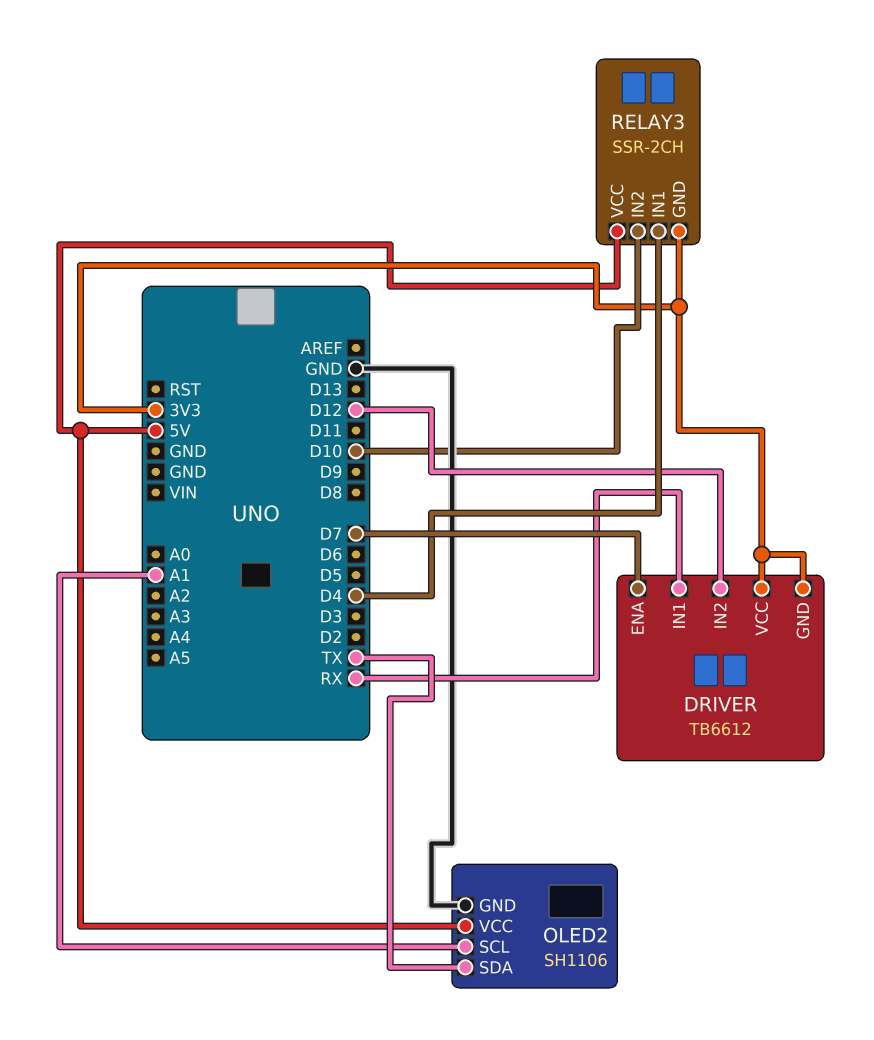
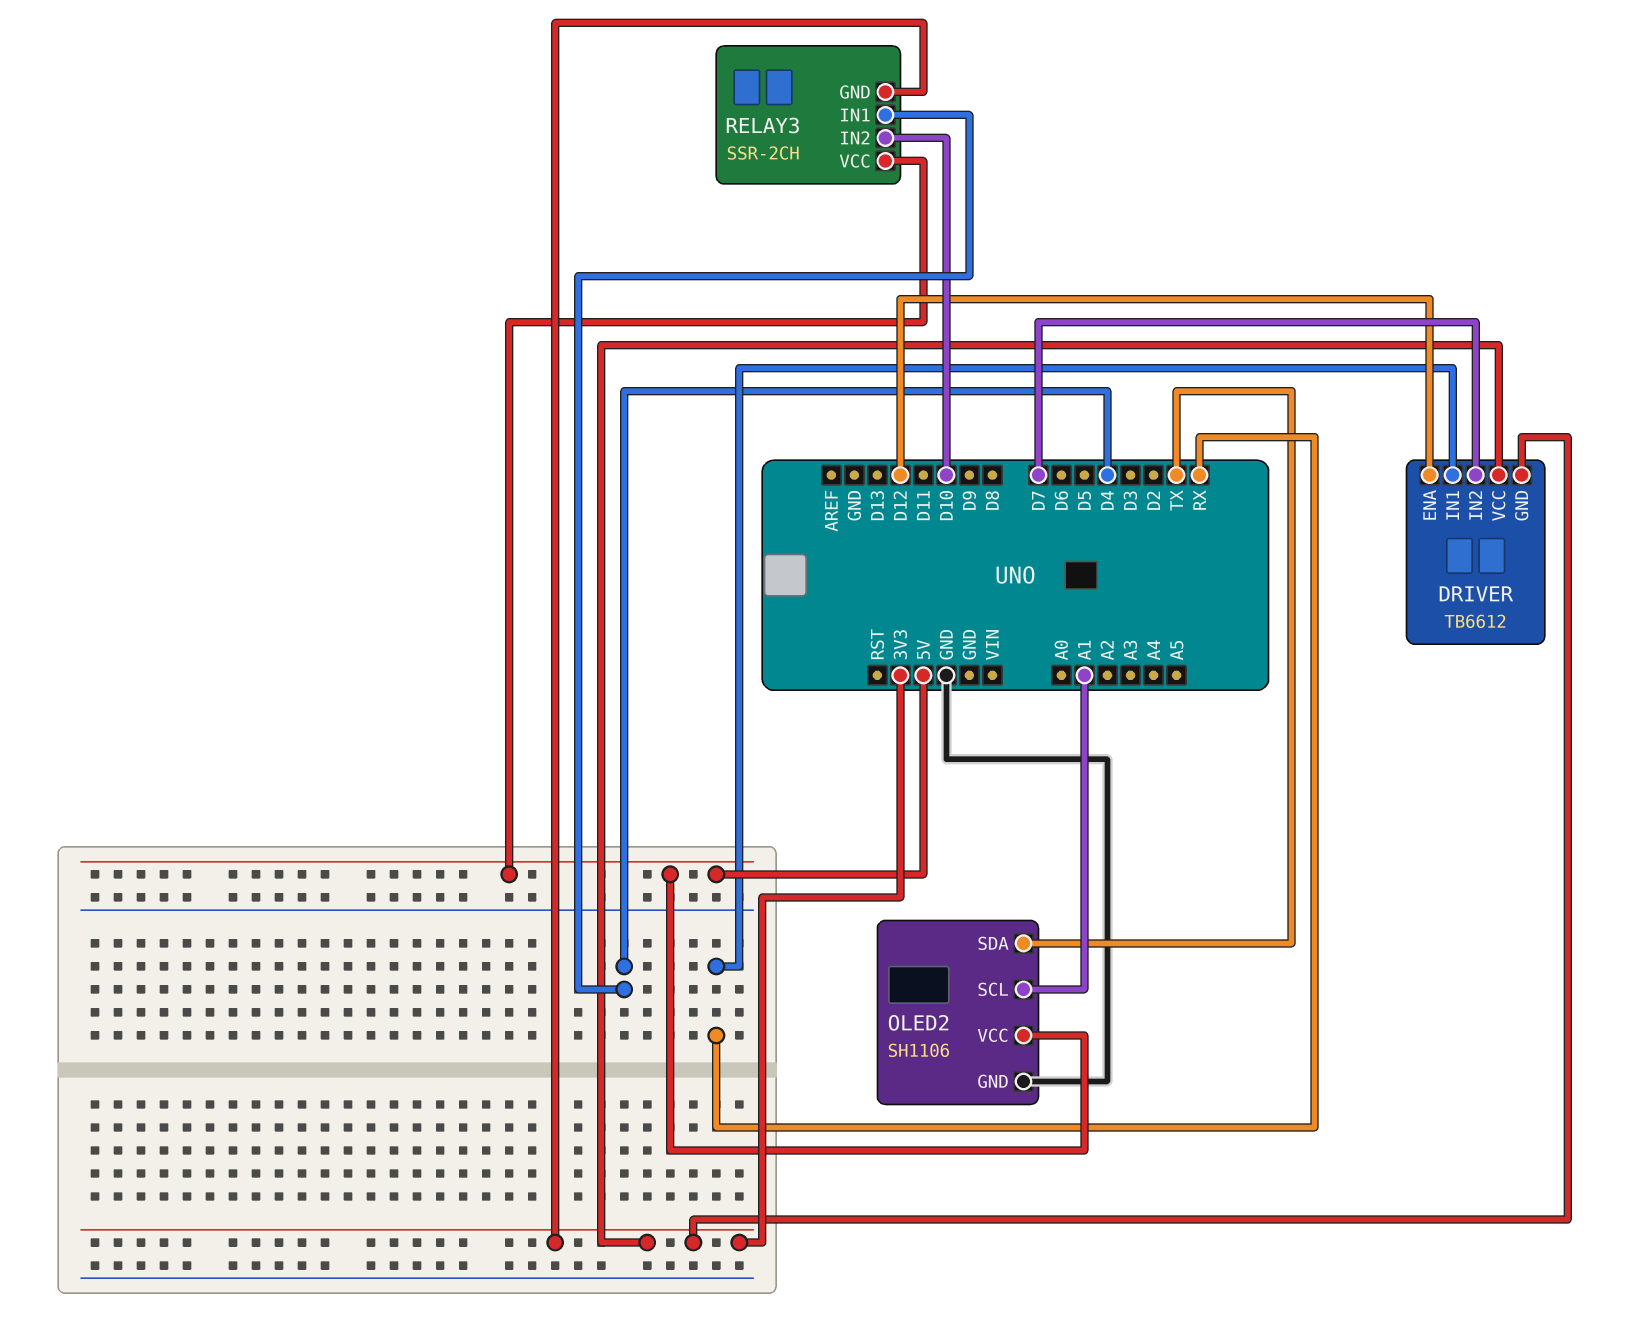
DRIVER pin ENA: D7 -> D12
DRIVER pin IN2: D12 -> D7

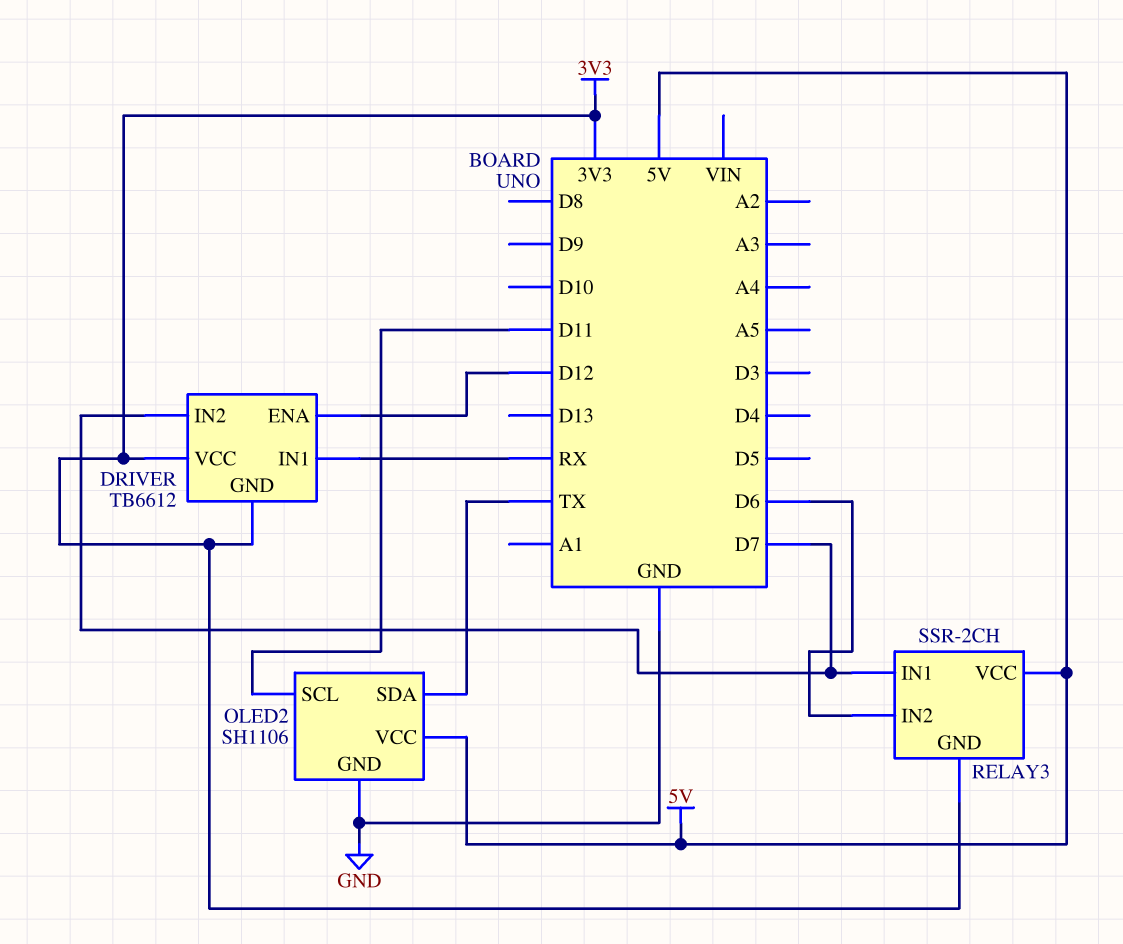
OLED2 pin SCL: A1 -> D11
RELAY3 pin IN1: D4 -> D7
RELAY3 pin IN2: D10 -> D6

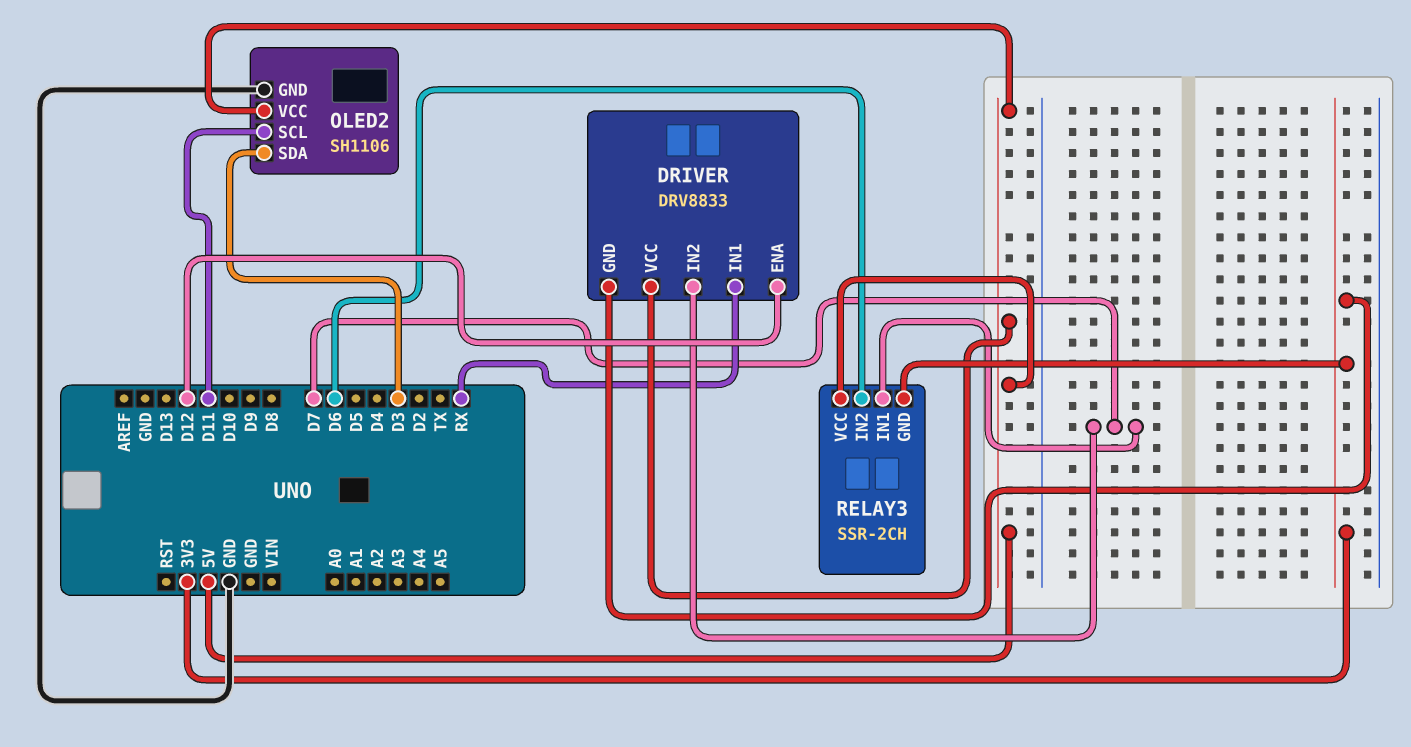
DRIVER: TB6612 -> DRV8833
DRIVER pin VCC: 3V3 -> 5V
OLED2 pin SDA: TX -> D3

